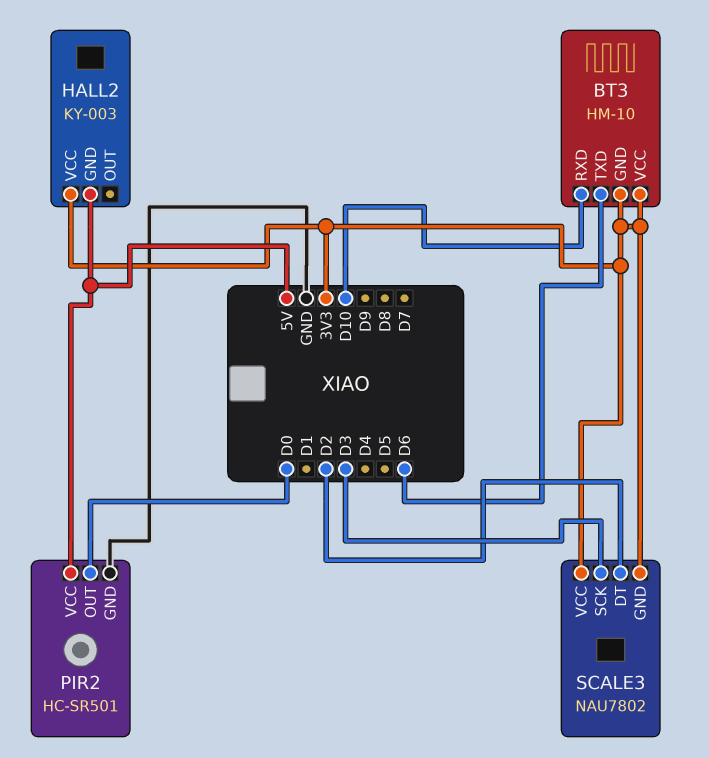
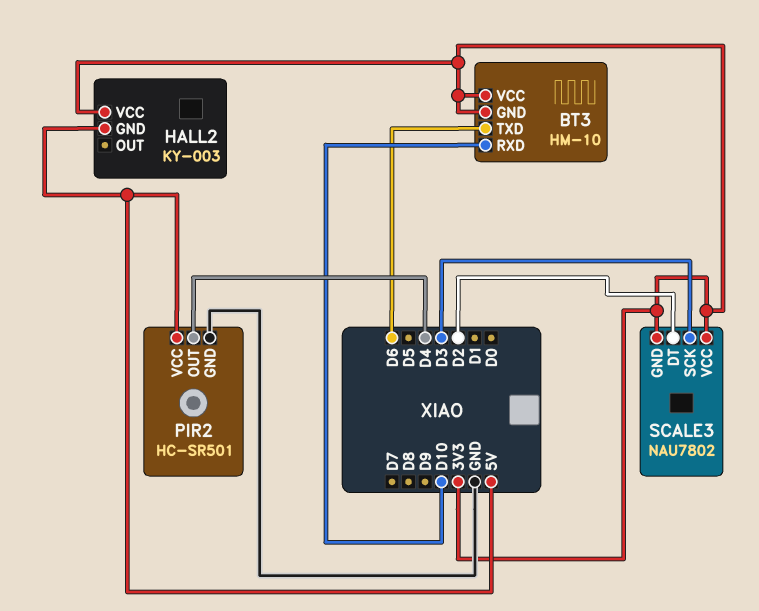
PIR2 pin OUT: D0 -> D4

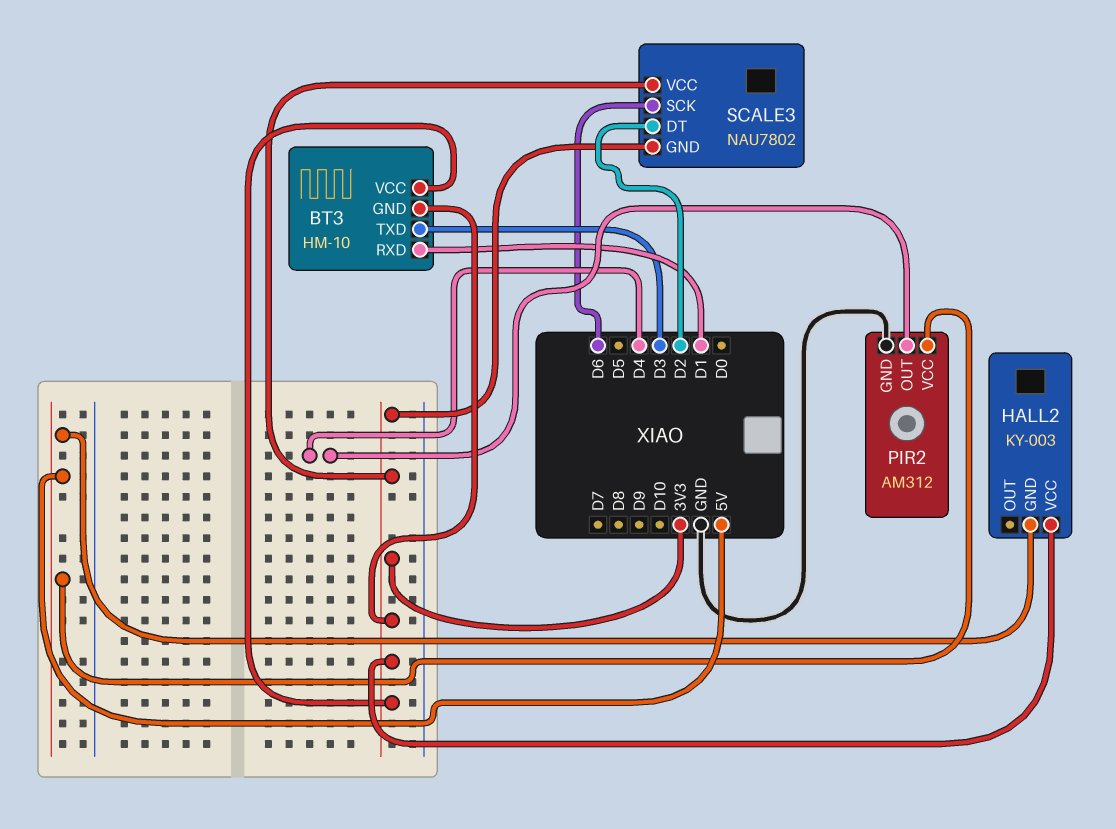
BT3 pin RXD: D10 -> D1
BT3 pin TXD: D6 -> D3
PIR2: HC-SR501 -> AM312
SCALE3 pin SCK: D3 -> D6

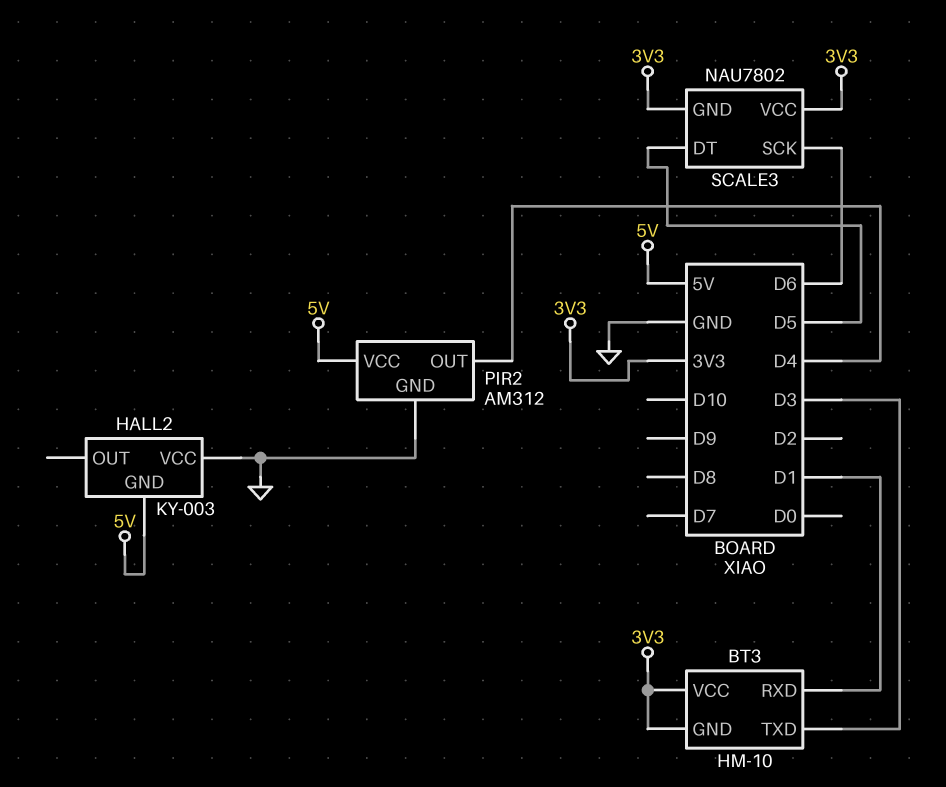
HALL2 pin VCC: 3V3 -> GND
SCALE3 pin DT: D2 -> D5

